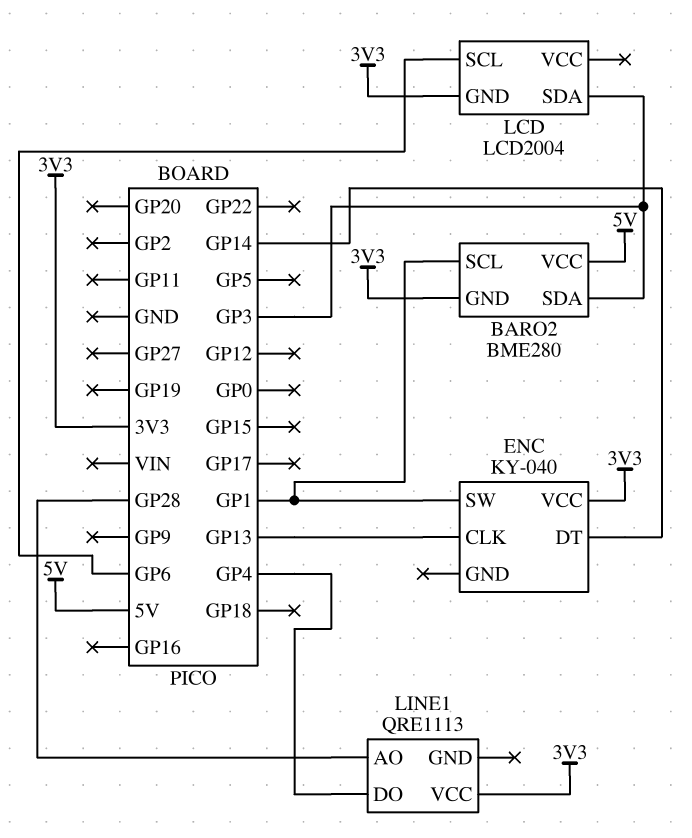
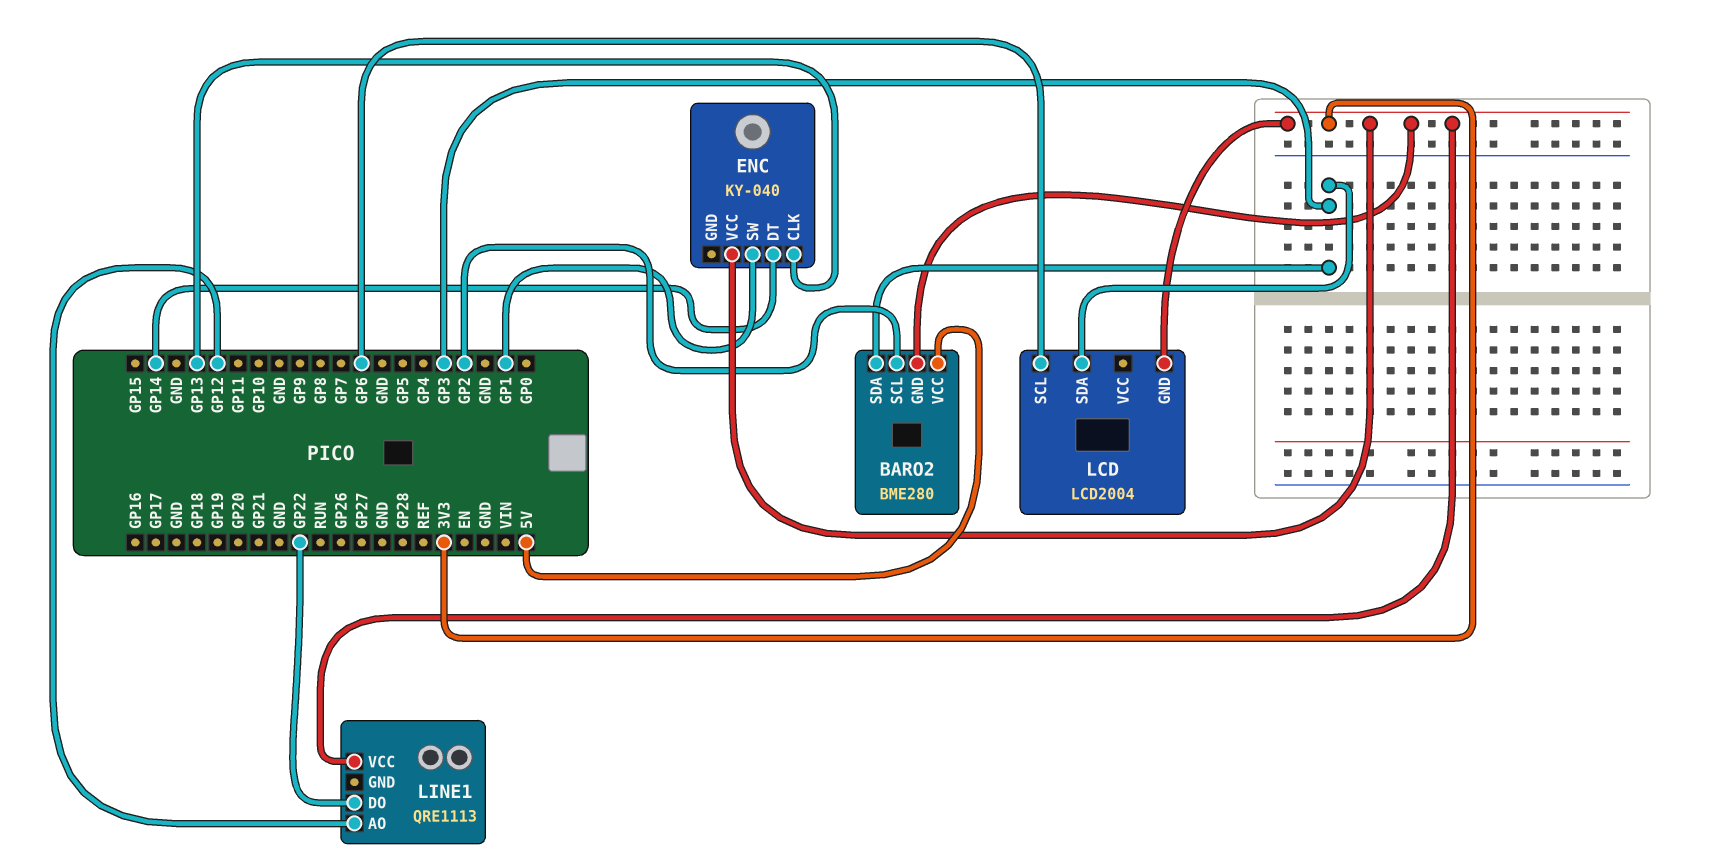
BARO2 pin SCL: GP1 -> GP2
LINE1 pin AO: GP28 -> GP12
LINE1 pin DO: GP4 -> GP22

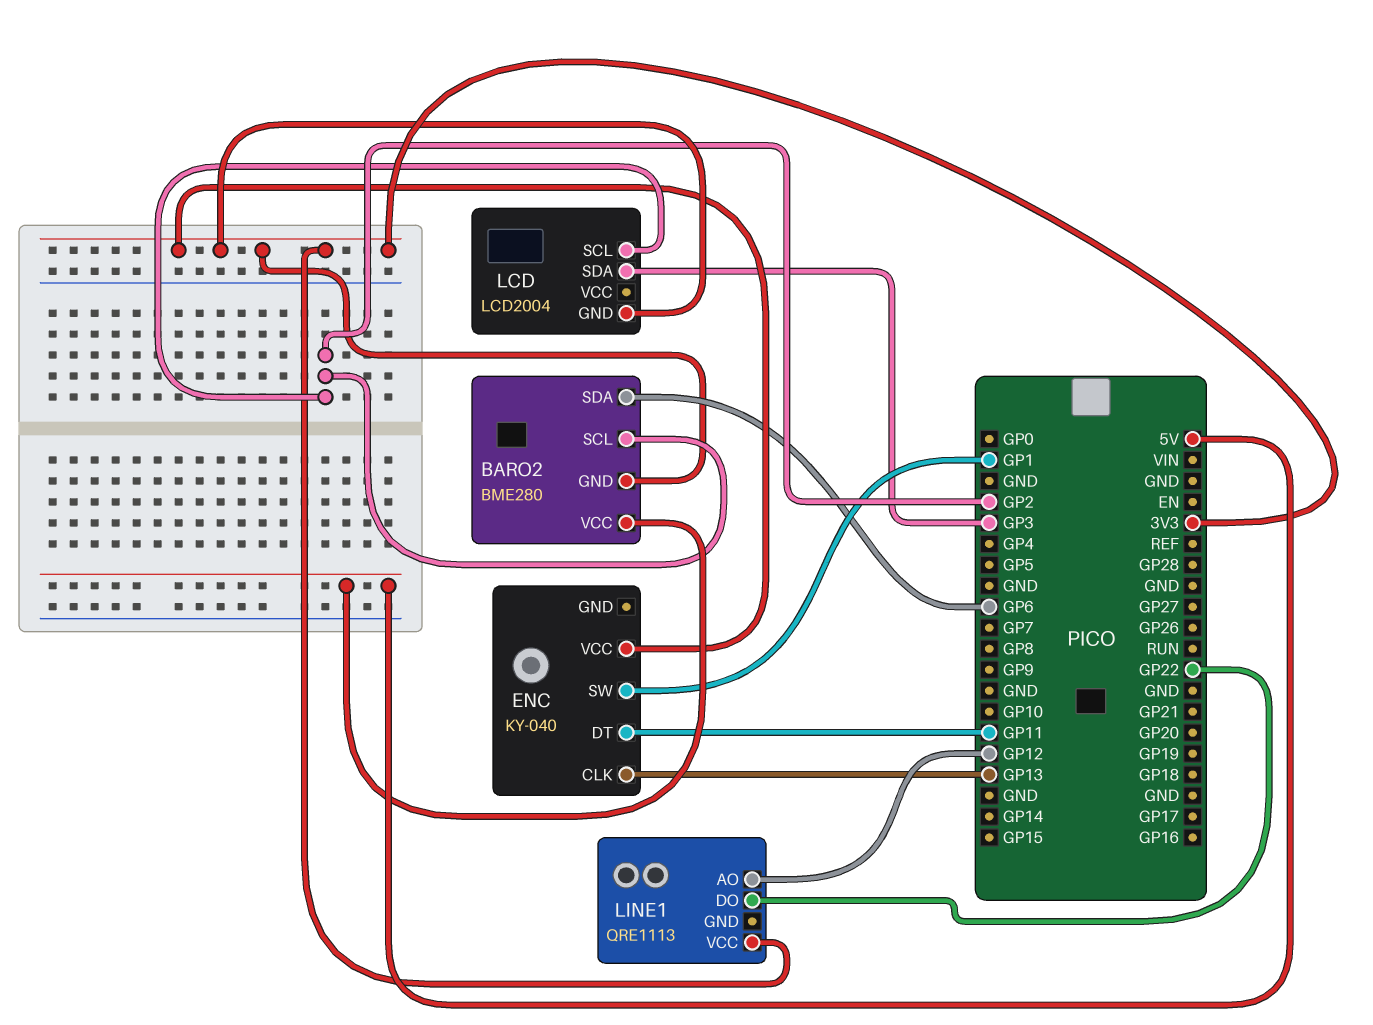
BARO2 pin SDA: GP3 -> GP6
ENC pin DT: GP14 -> GP11
LCD pin SCL: GP6 -> GP2

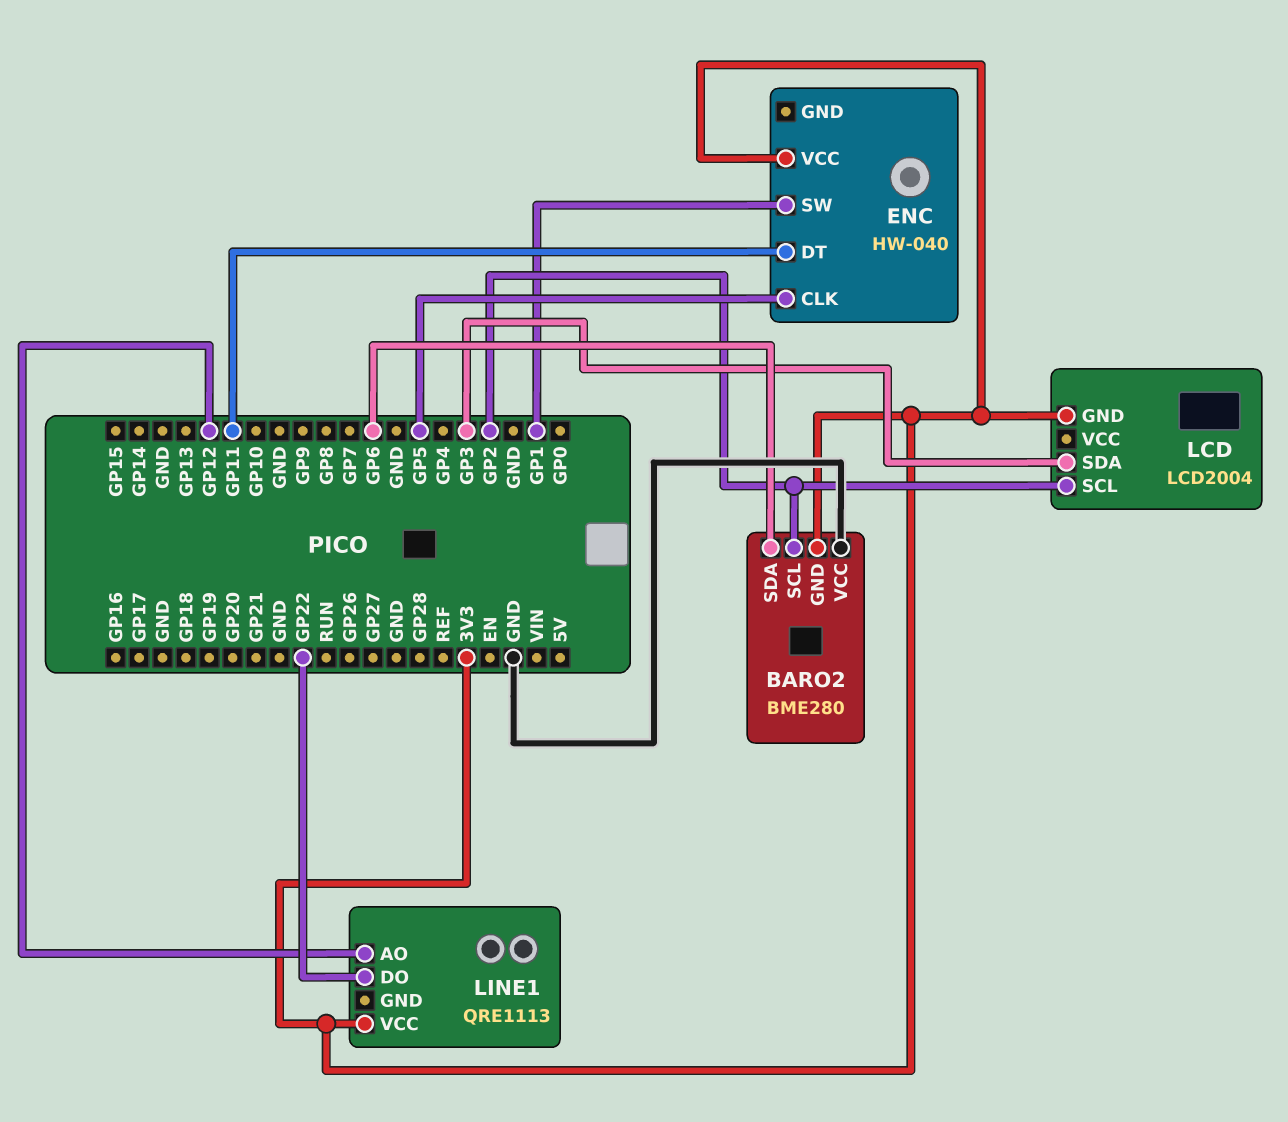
BARO2 pin VCC: 5V -> GND
ENC: KY-040 -> HW-040
ENC pin CLK: GP13 -> GP5

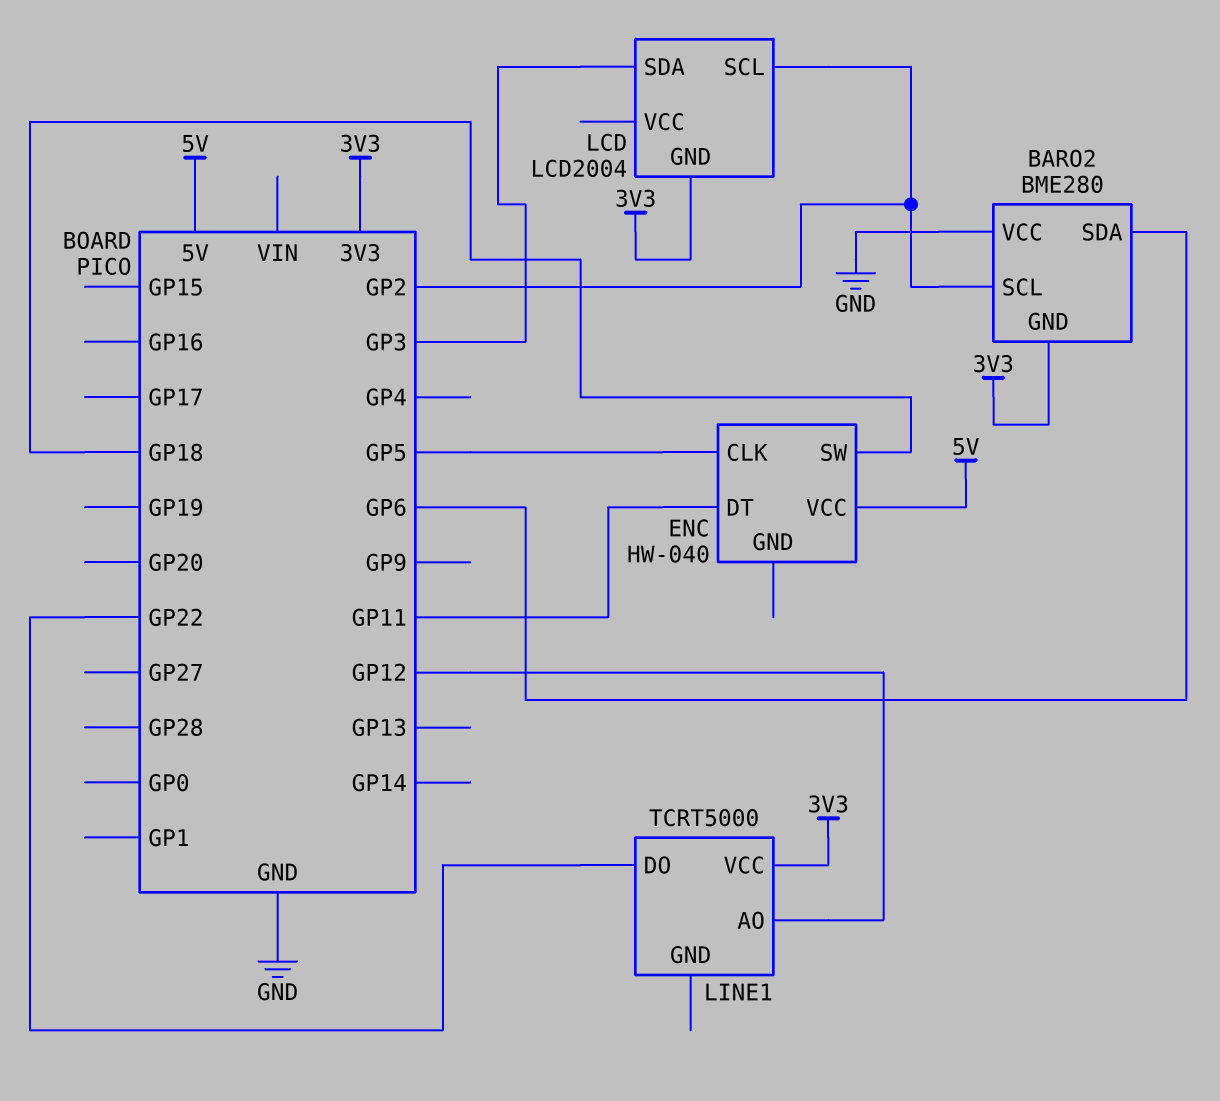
ENC pin SW: GP1 -> GP18
ENC pin VCC: 3V3 -> 5V
LINE1: QRE1113 -> TCRT5000

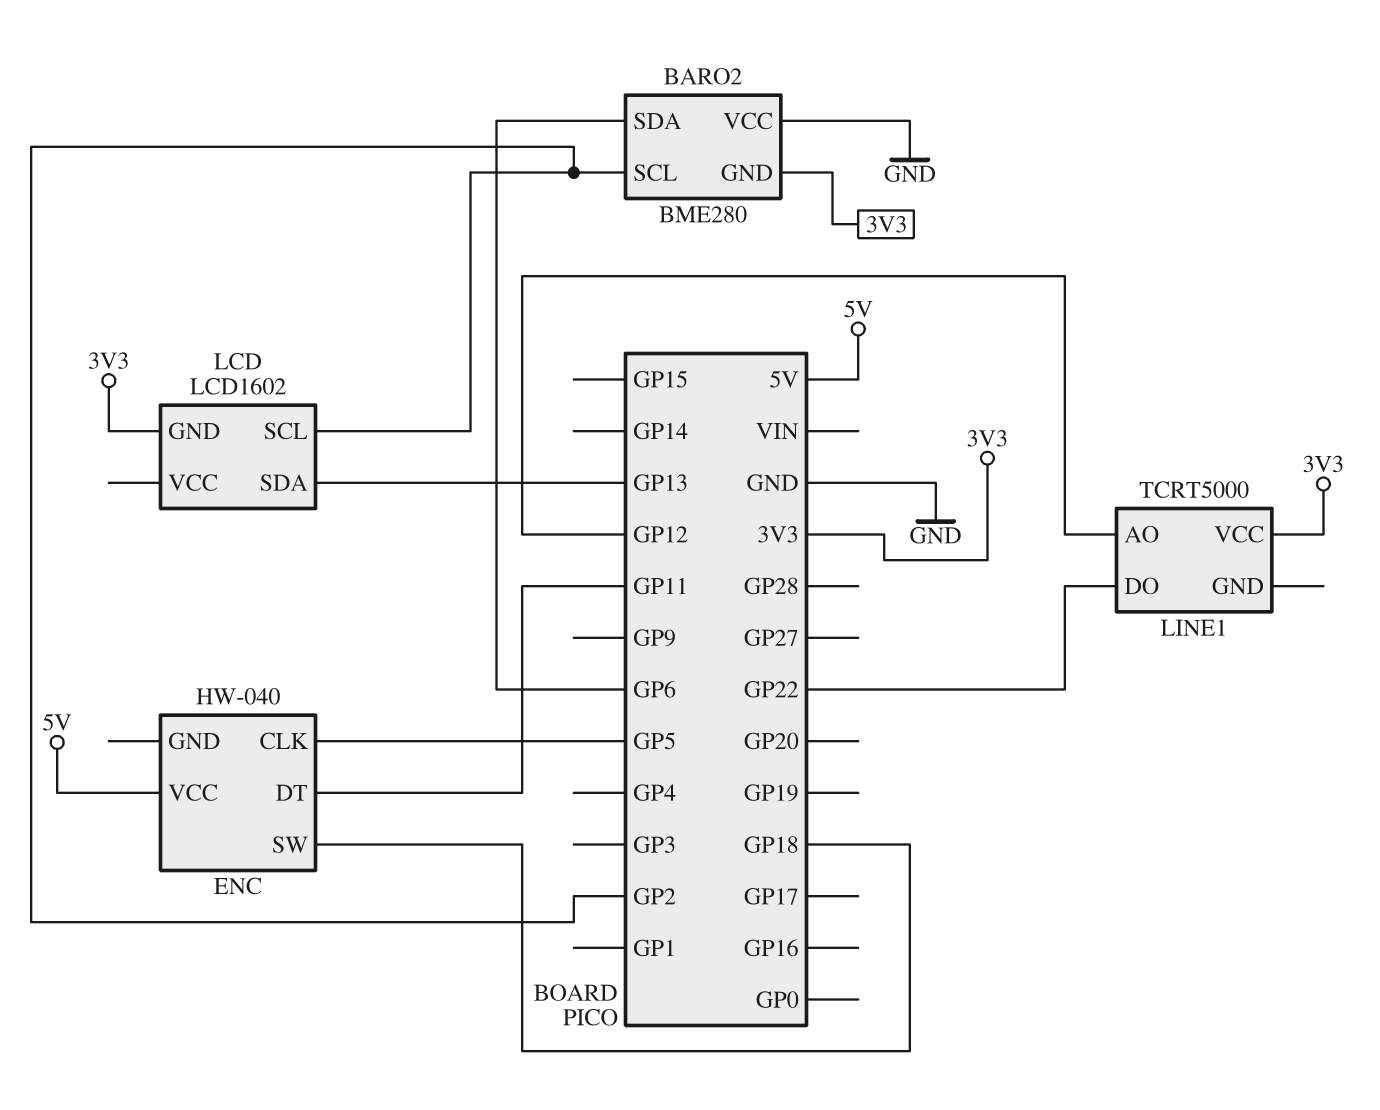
LCD: LCD2004 -> LCD1602
LCD pin SDA: GP3 -> GP13

